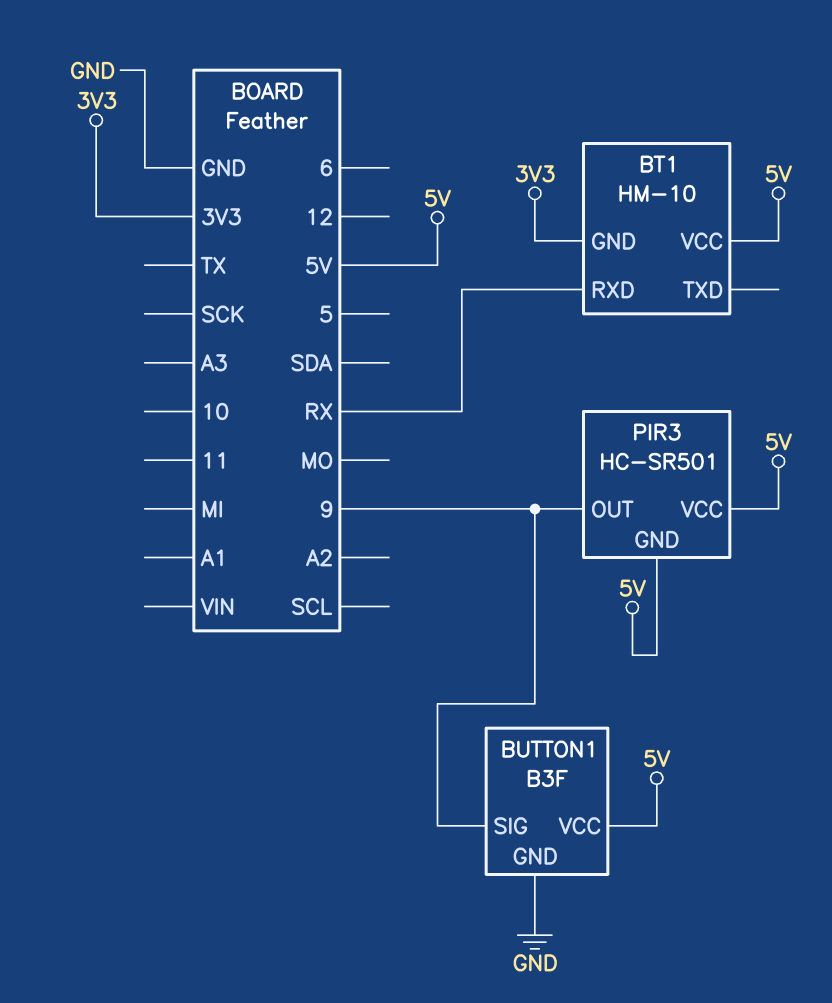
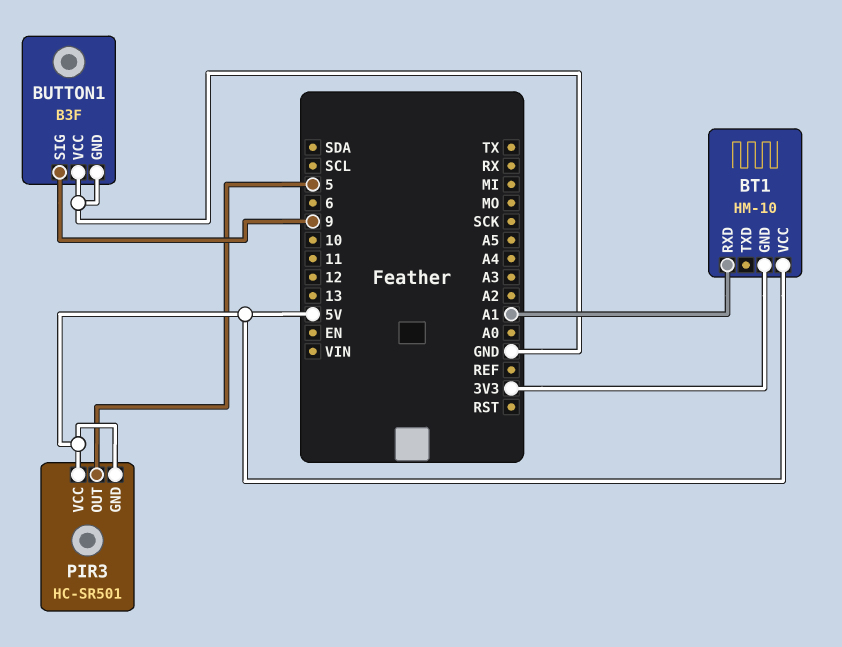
BT1 pin RXD: RX -> A1
BUTTON1 pin VCC: 5V -> GND
PIR3 pin OUT: 9 -> 5

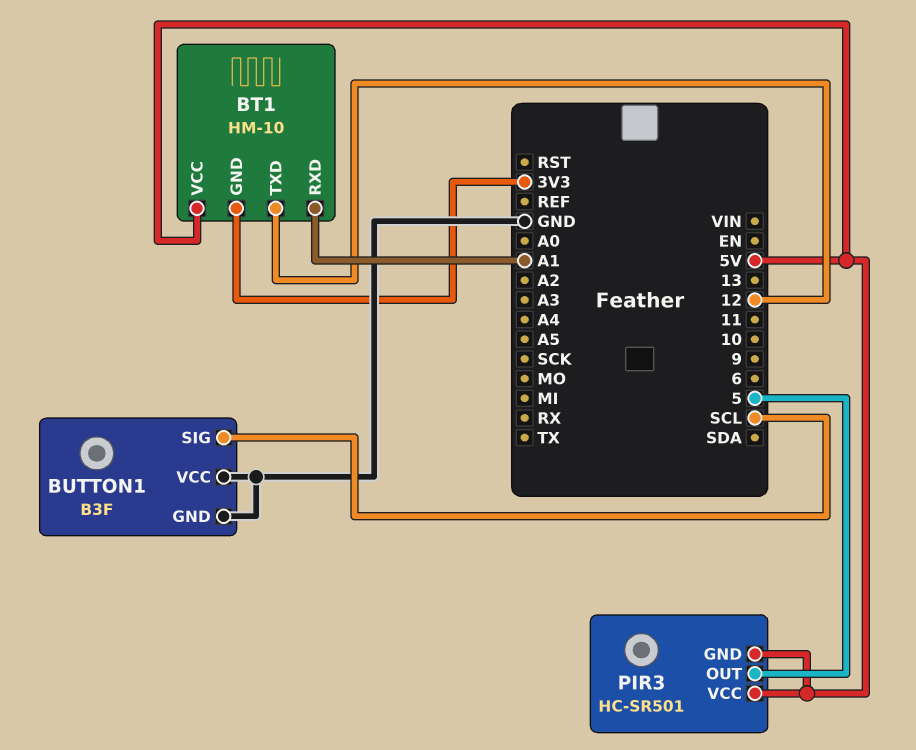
BT1 pin TXD: none -> 12
BUTTON1 pin SIG: 9 -> SCL

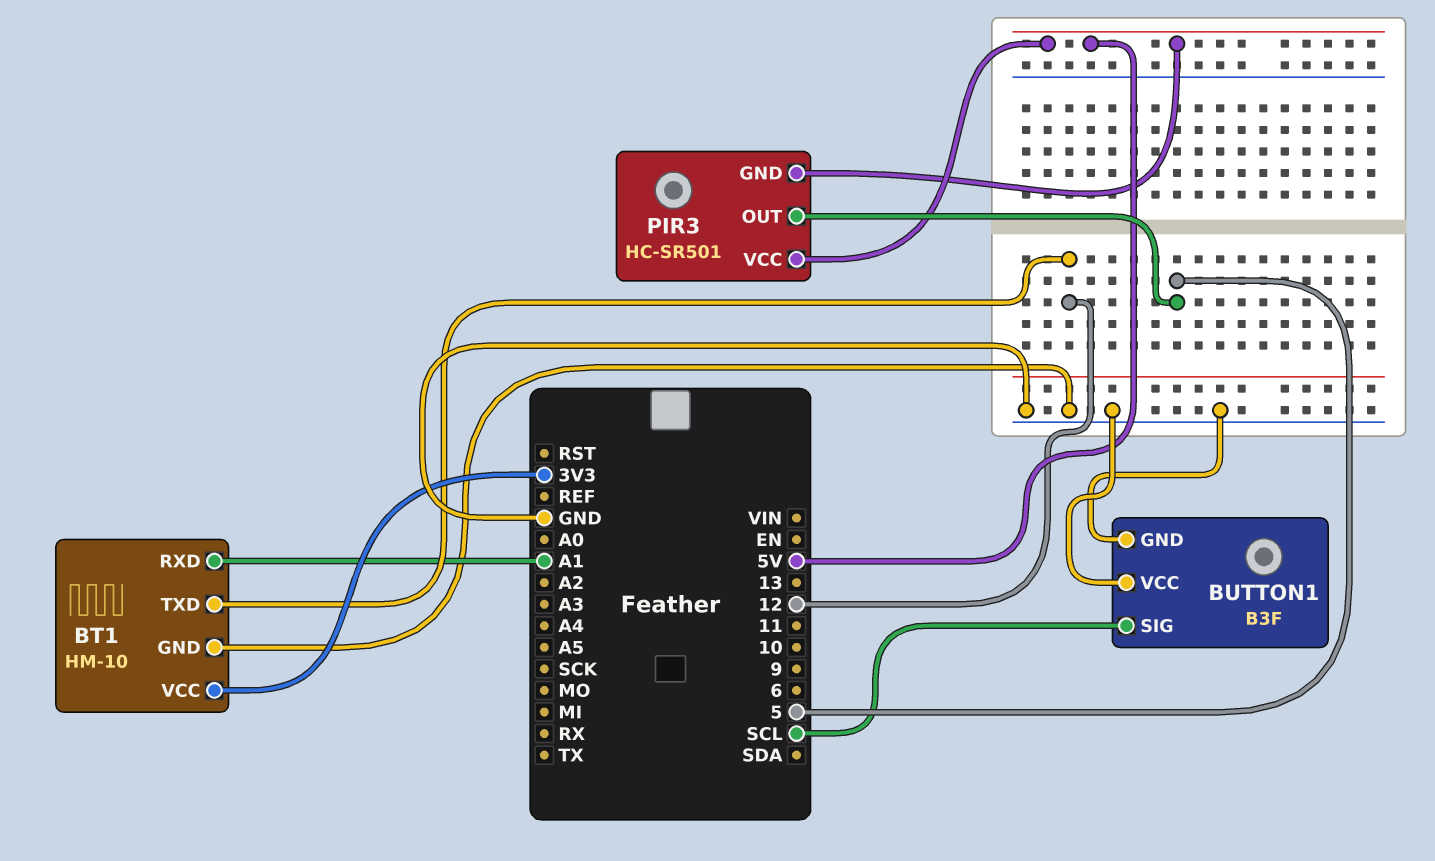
BT1 pin GND: 3V3 -> GND
BT1 pin VCC: 5V -> 3V3

